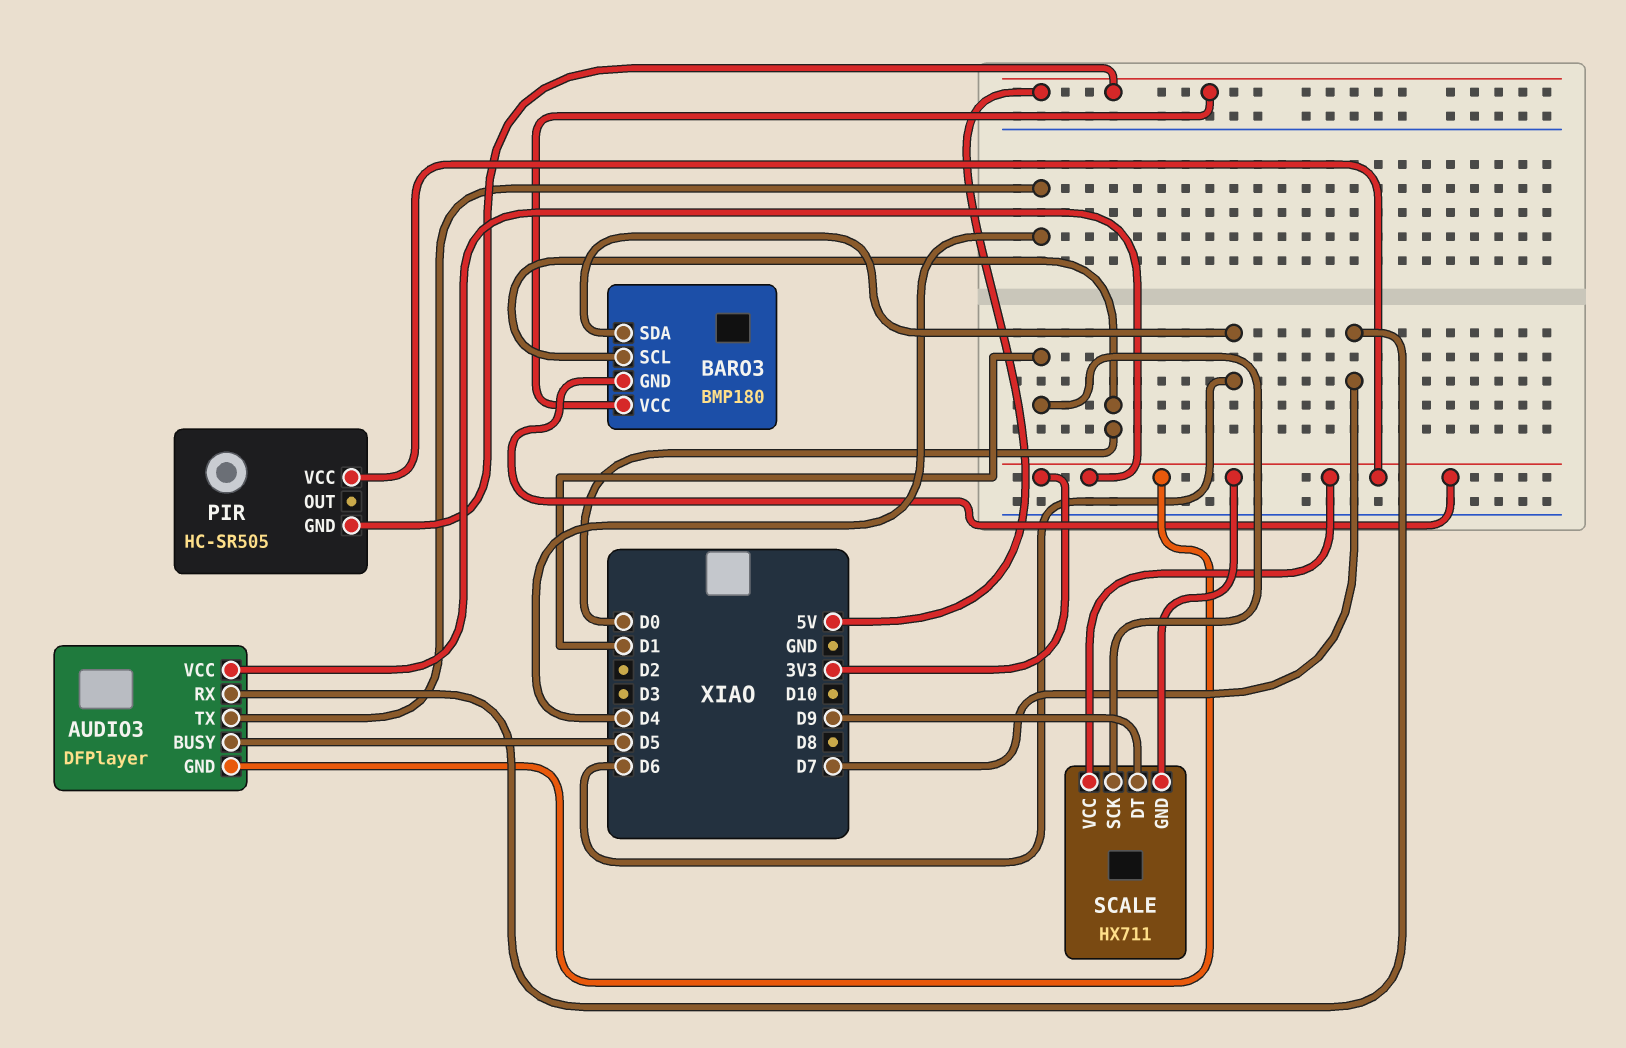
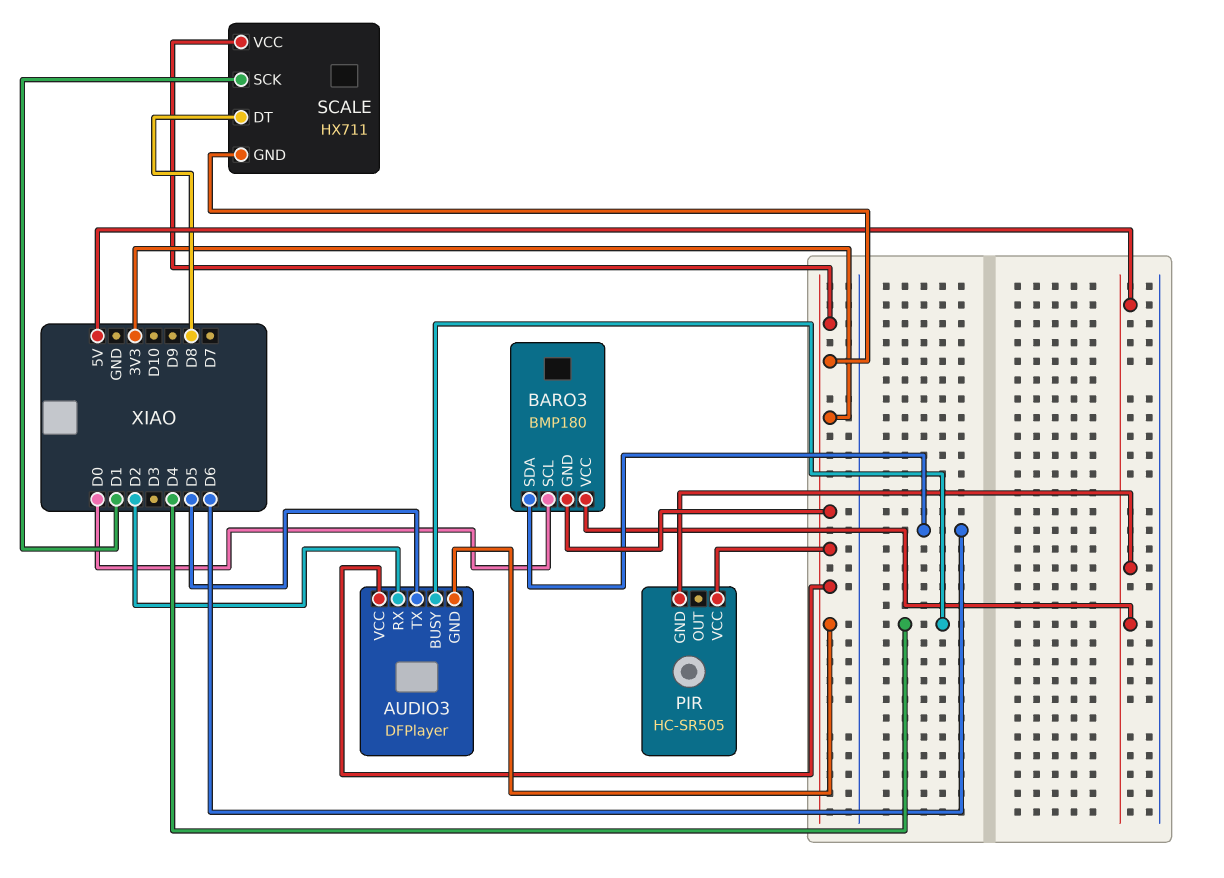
AUDIO3 pin BUSY: D5 -> D4
AUDIO3 pin RX: D7 -> D2
AUDIO3 pin TX: D4 -> D5
SCALE pin DT: D9 -> D8

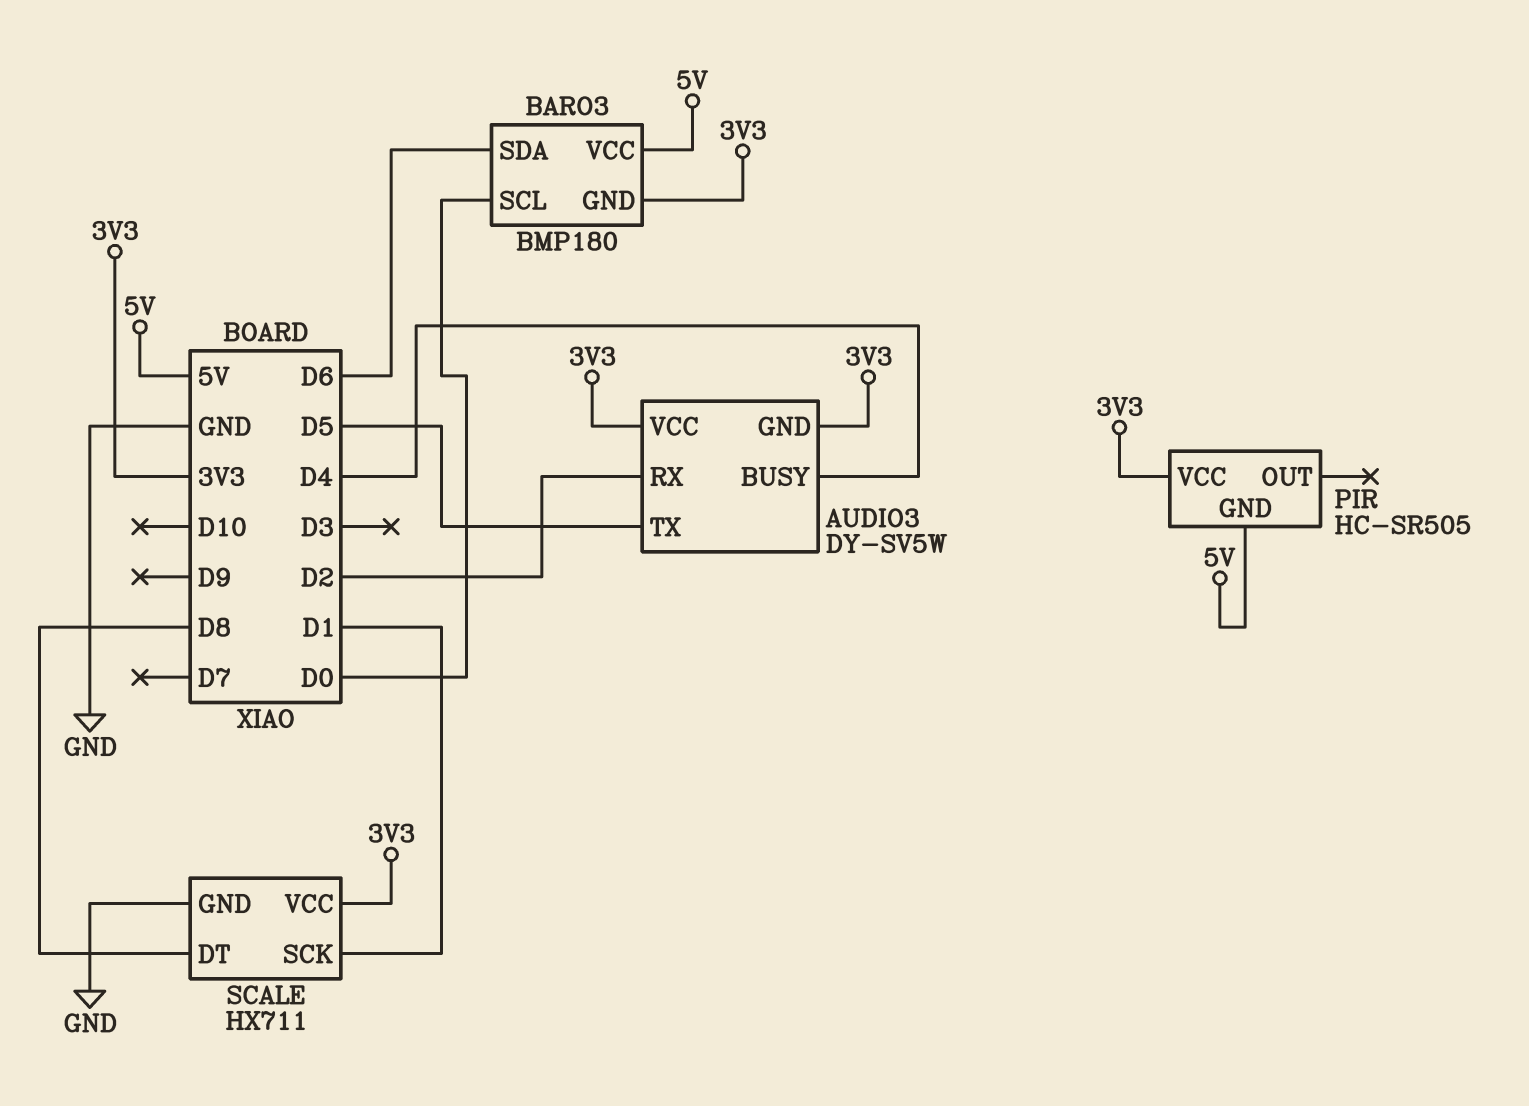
AUDIO3: DFPlayer -> DY-SV5W
SCALE pin GND: 3V3 -> GND

